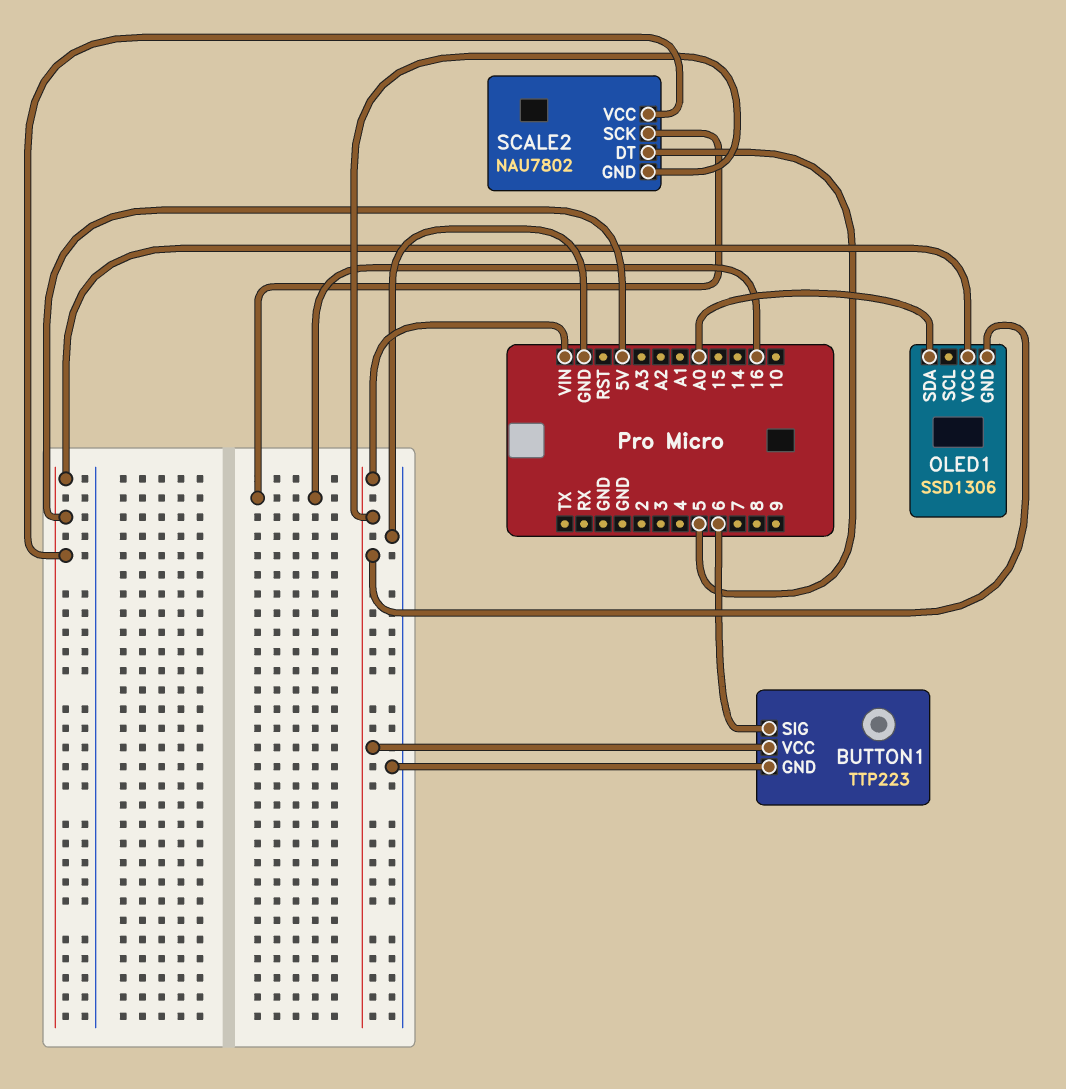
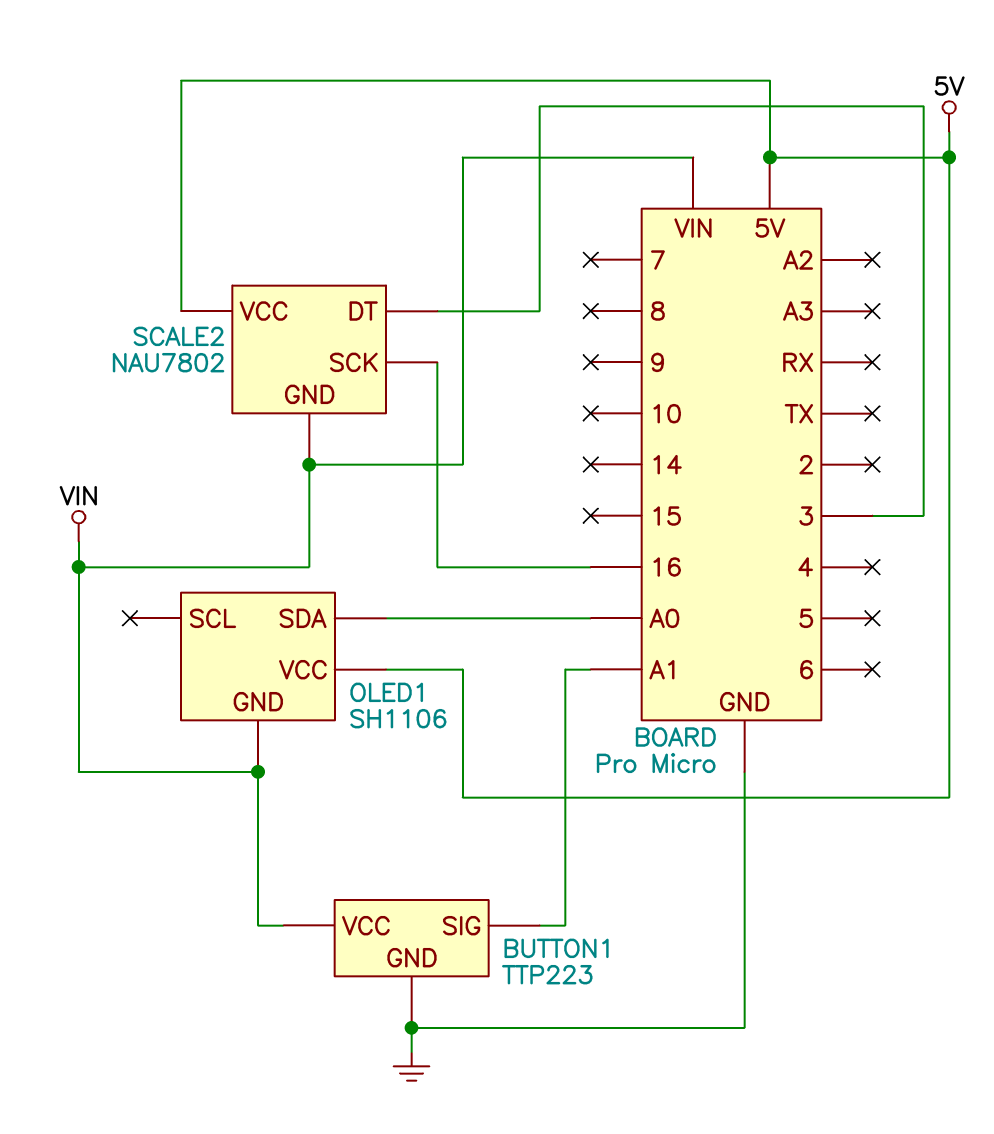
BUTTON1 pin SIG: 6 -> A1
OLED1: SSD1306 -> SH1106
SCALE2 pin DT: 5 -> 3

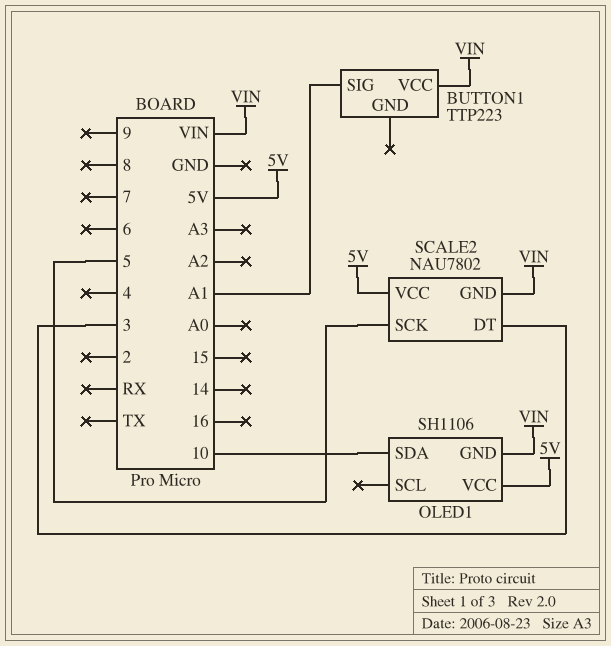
BUTTON1 pin GND: GND -> none
OLED1 pin SDA: A0 -> 10
SCALE2 pin SCK: 16 -> 5

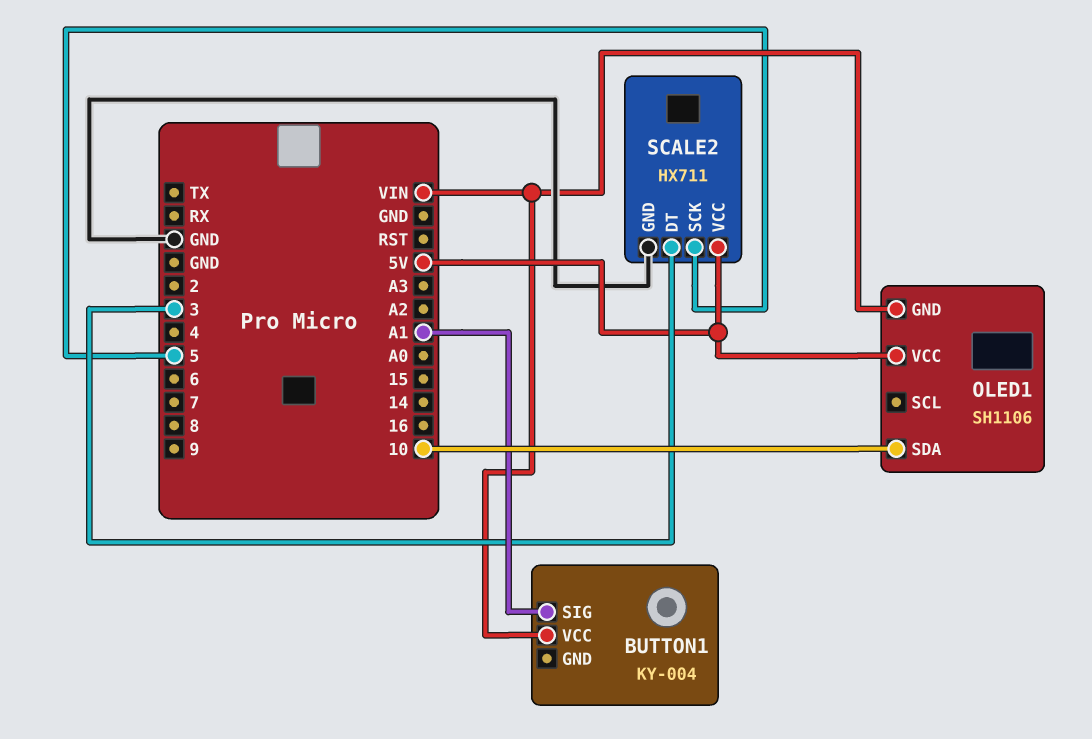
BUTTON1: TTP223 -> KY-004
SCALE2: NAU7802 -> HX711
SCALE2 pin GND: VIN -> GND

